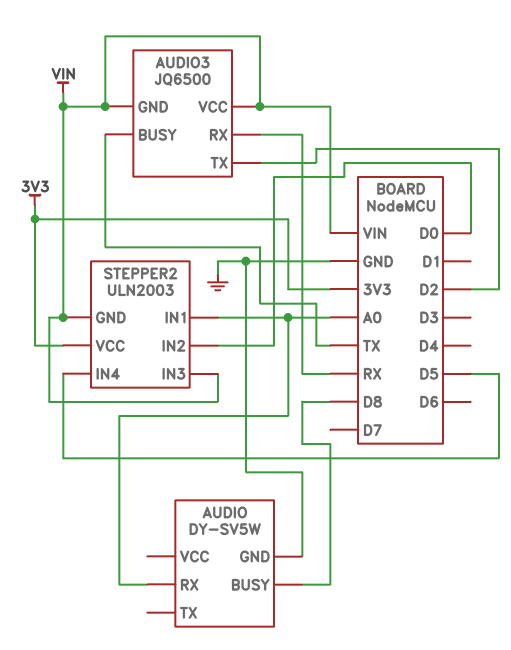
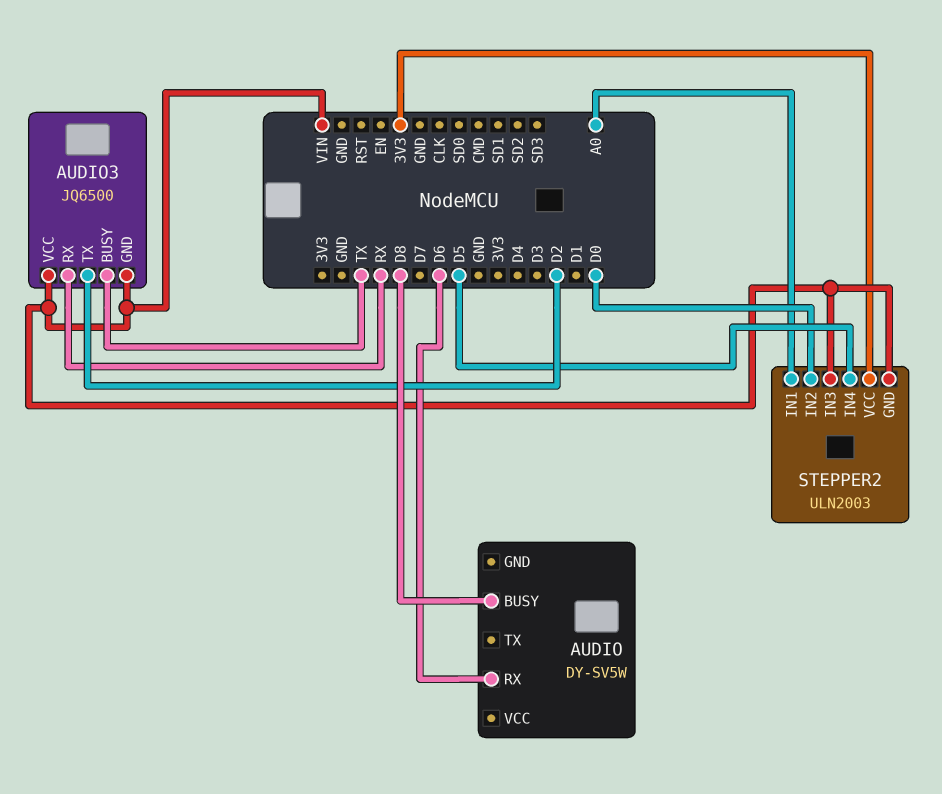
AUDIO pin GND: GND -> none
AUDIO pin RX: A0 -> D6

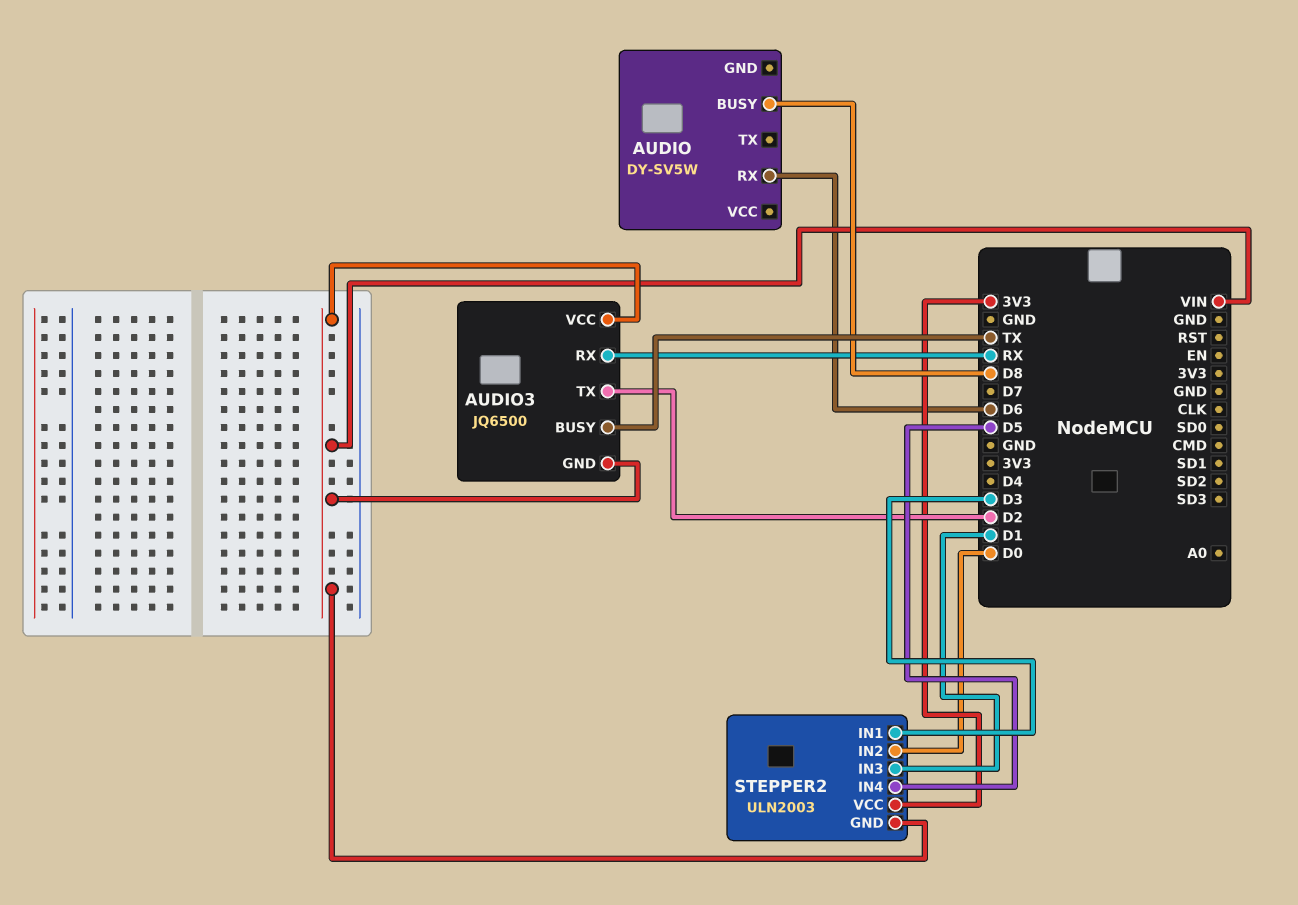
STEPPER2 pin IN1: A0 -> D3
STEPPER2 pin IN3: VIN -> D1

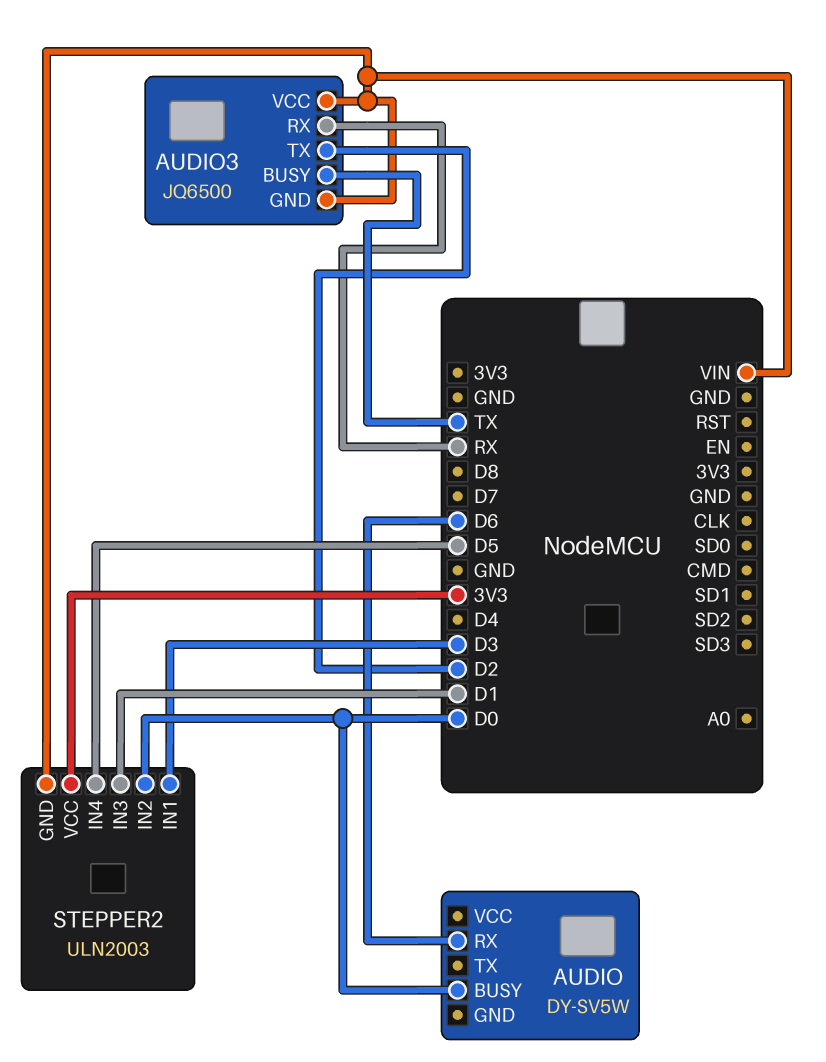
AUDIO pin BUSY: D8 -> D0

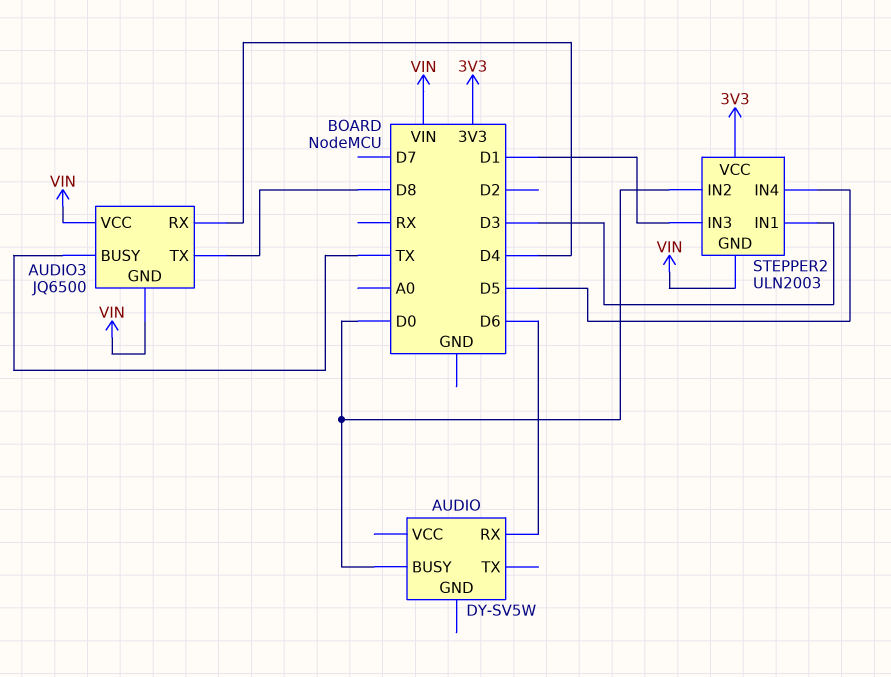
AUDIO3 pin RX: RX -> D4
AUDIO3 pin TX: D2 -> D8

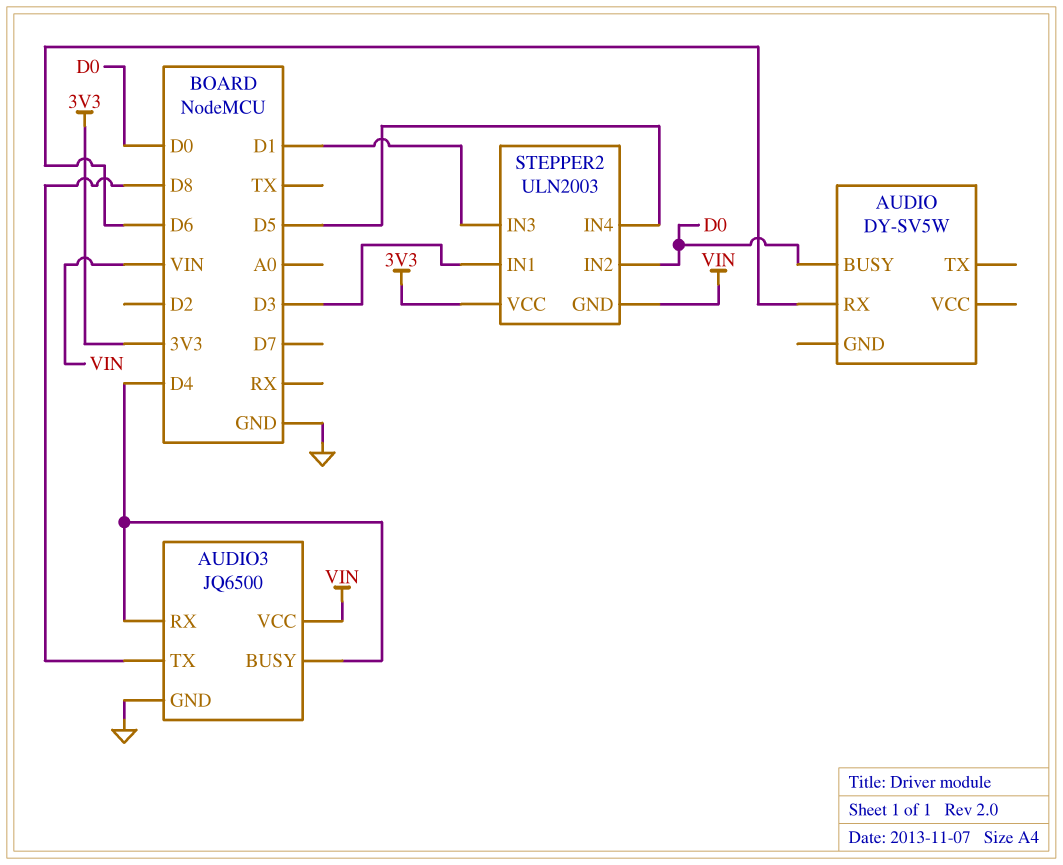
AUDIO3 pin BUSY: TX -> D4
AUDIO3 pin GND: VIN -> GND

